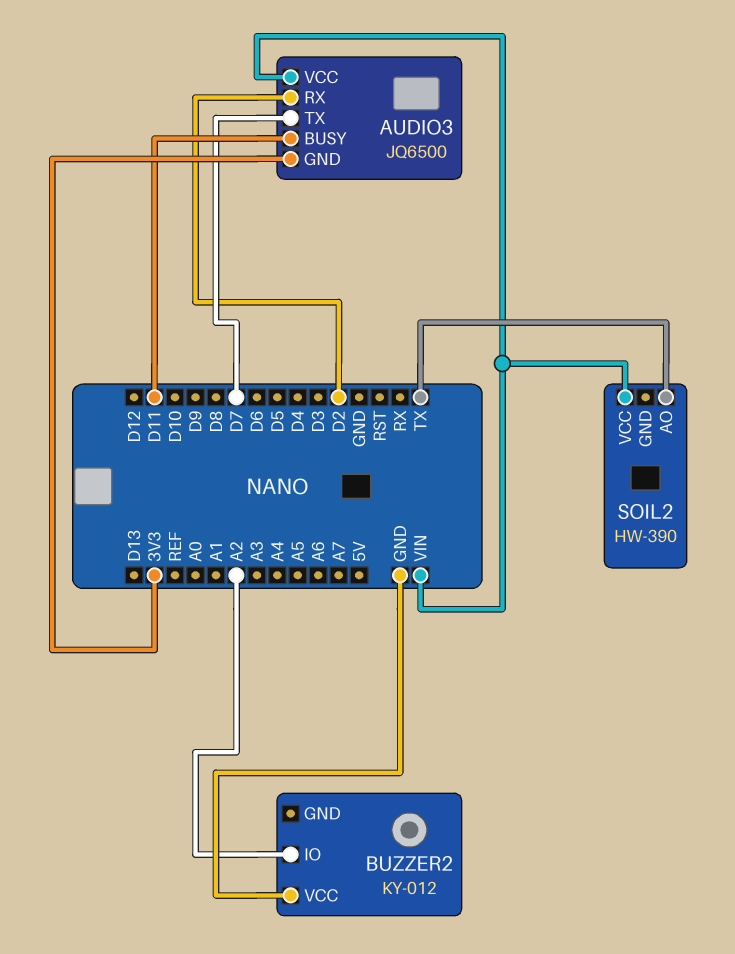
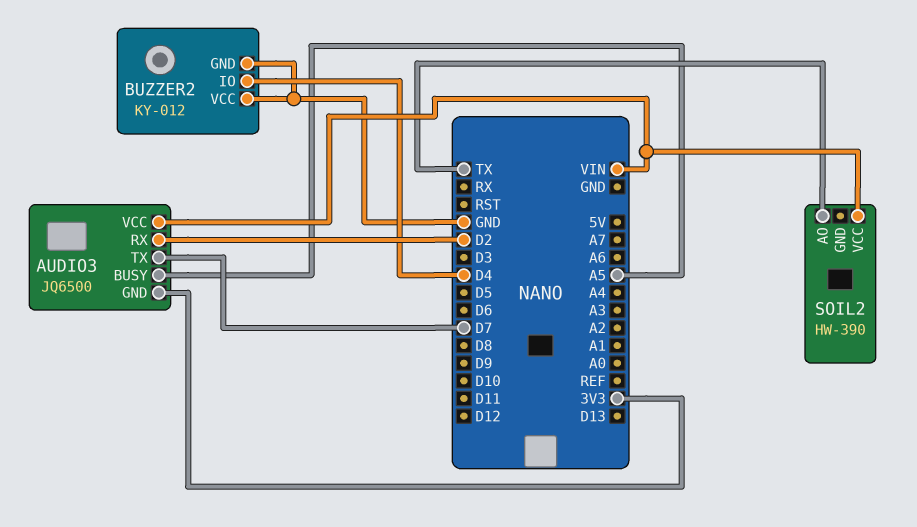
AUDIO3 pin BUSY: D11 -> A5
BUZZER2 pin GND: none -> GND
BUZZER2 pin IO: A2 -> D4

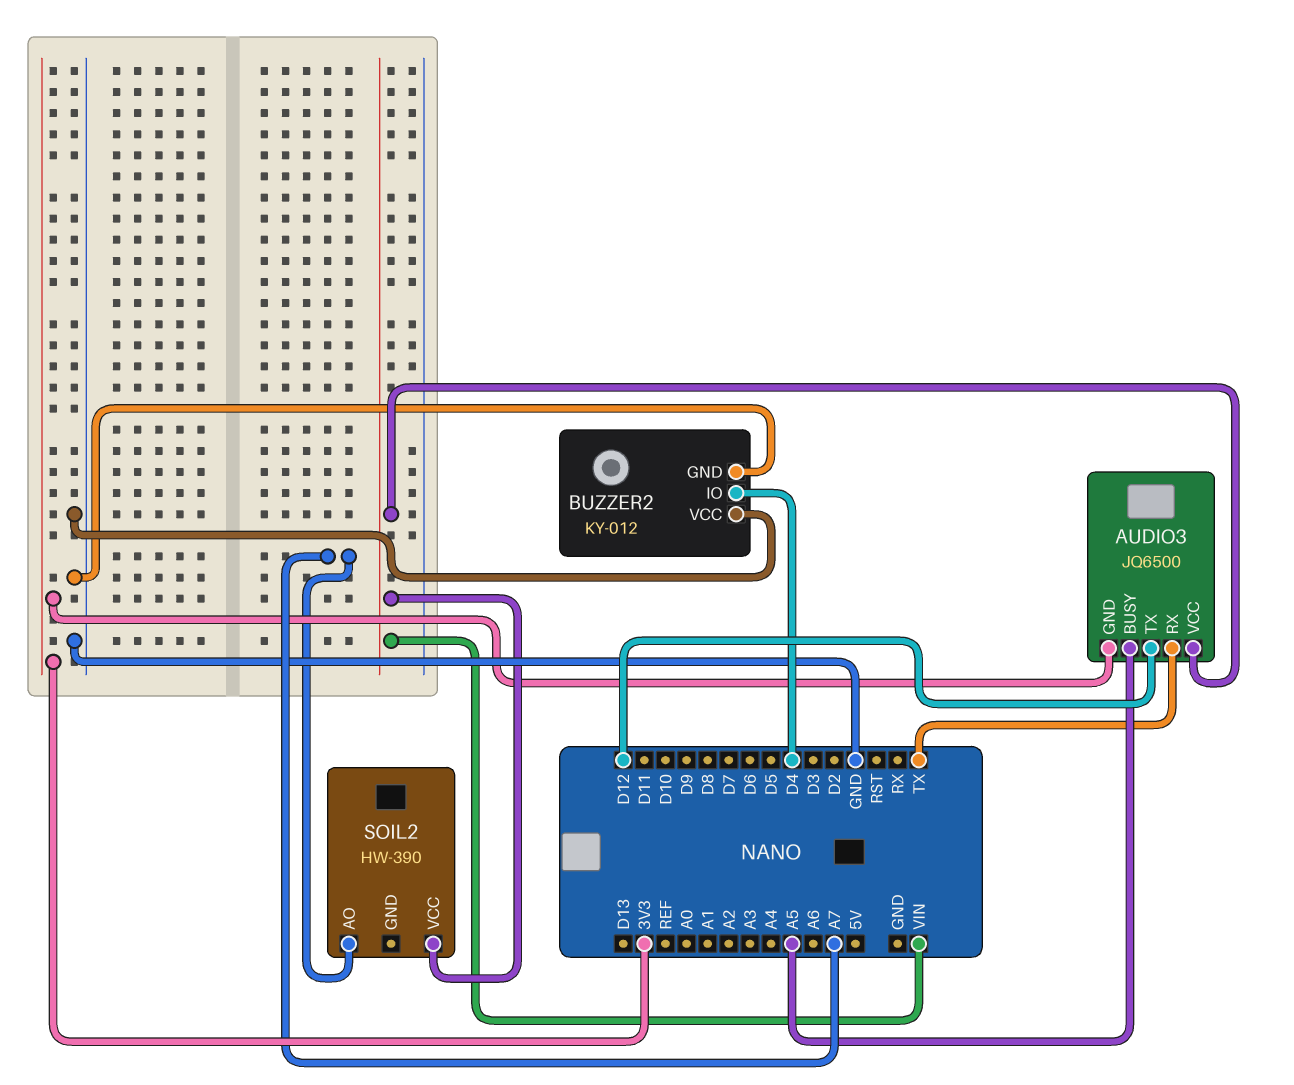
AUDIO3 pin RX: D2 -> TX
AUDIO3 pin TX: D7 -> D12
SOIL2 pin AO: TX -> A7

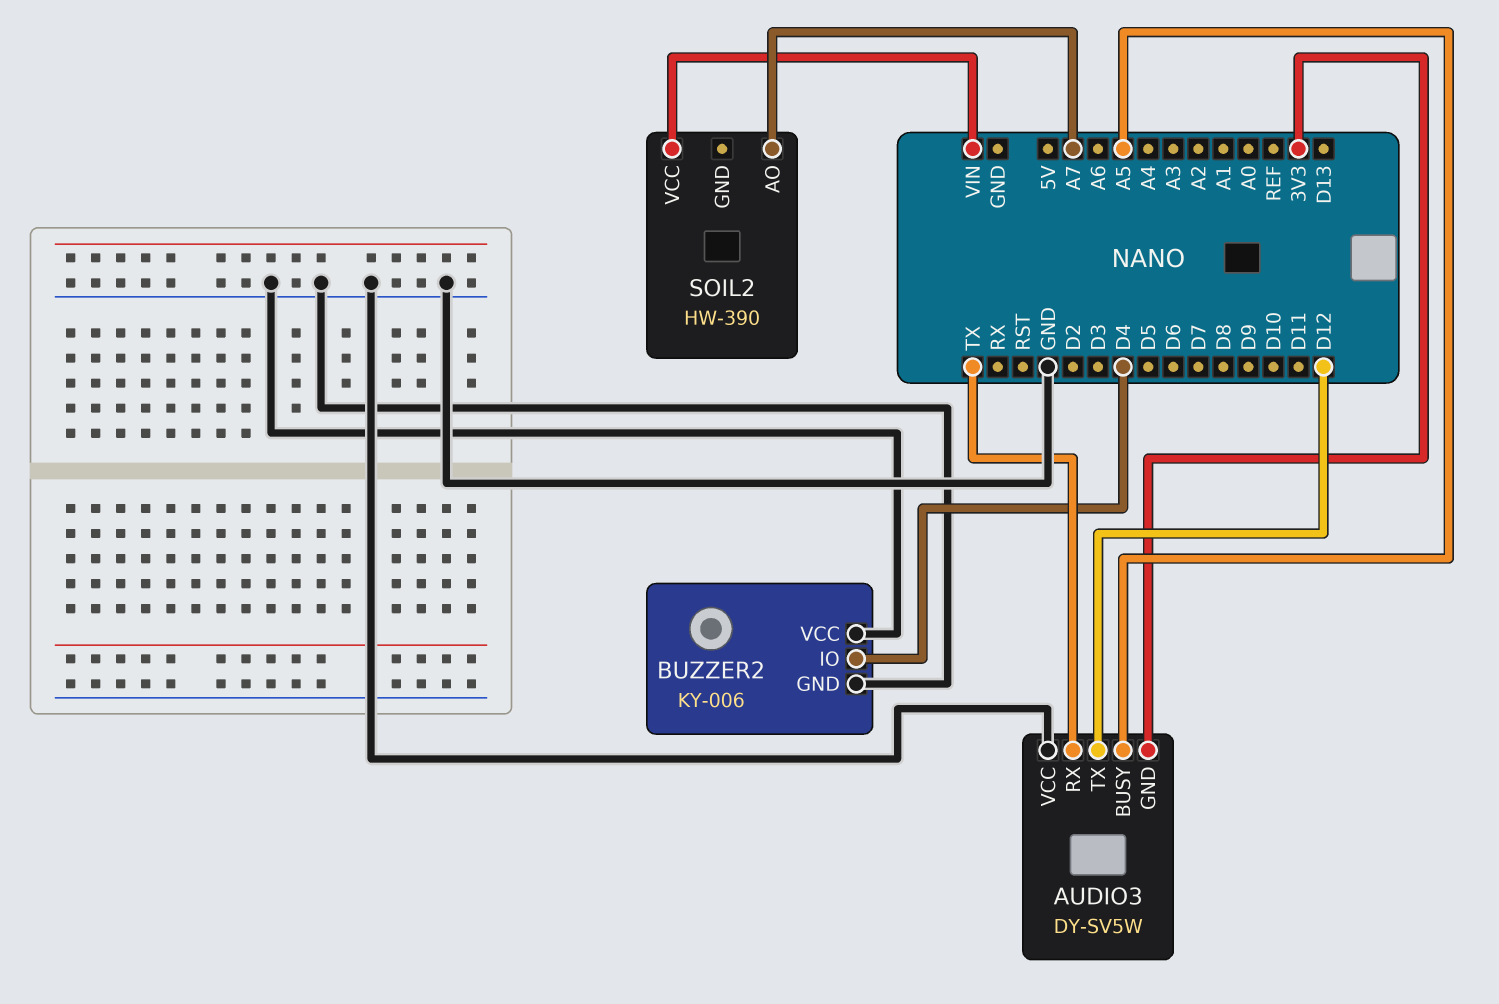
AUDIO3: JQ6500 -> DY-SV5W
AUDIO3 pin VCC: VIN -> GND
BUZZER2: KY-012 -> KY-006

